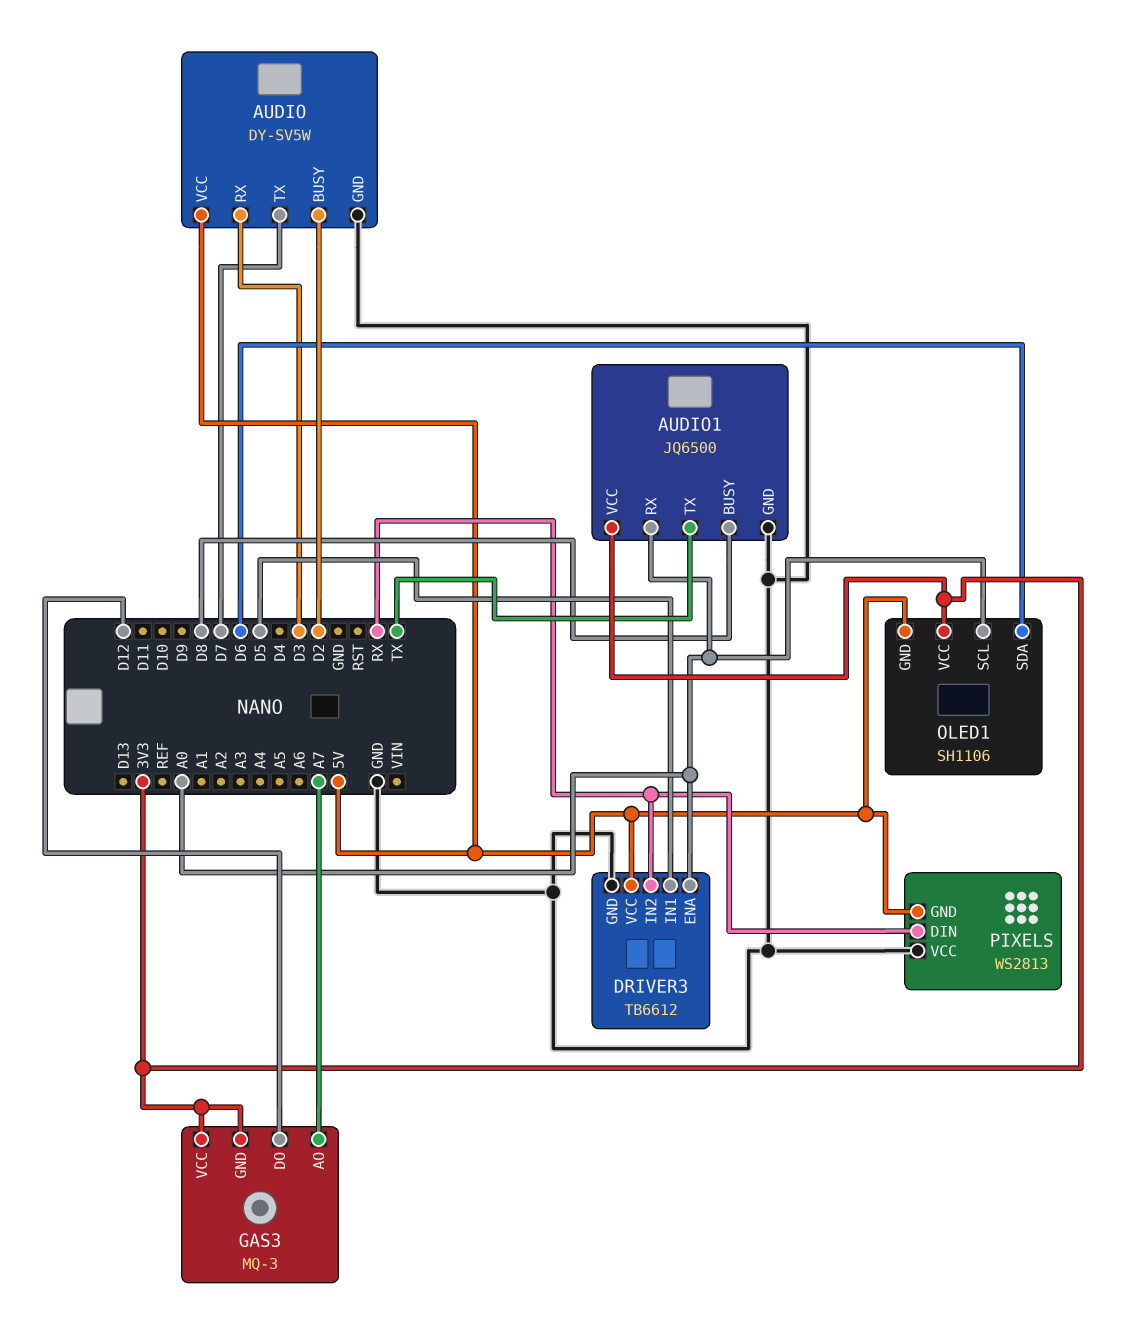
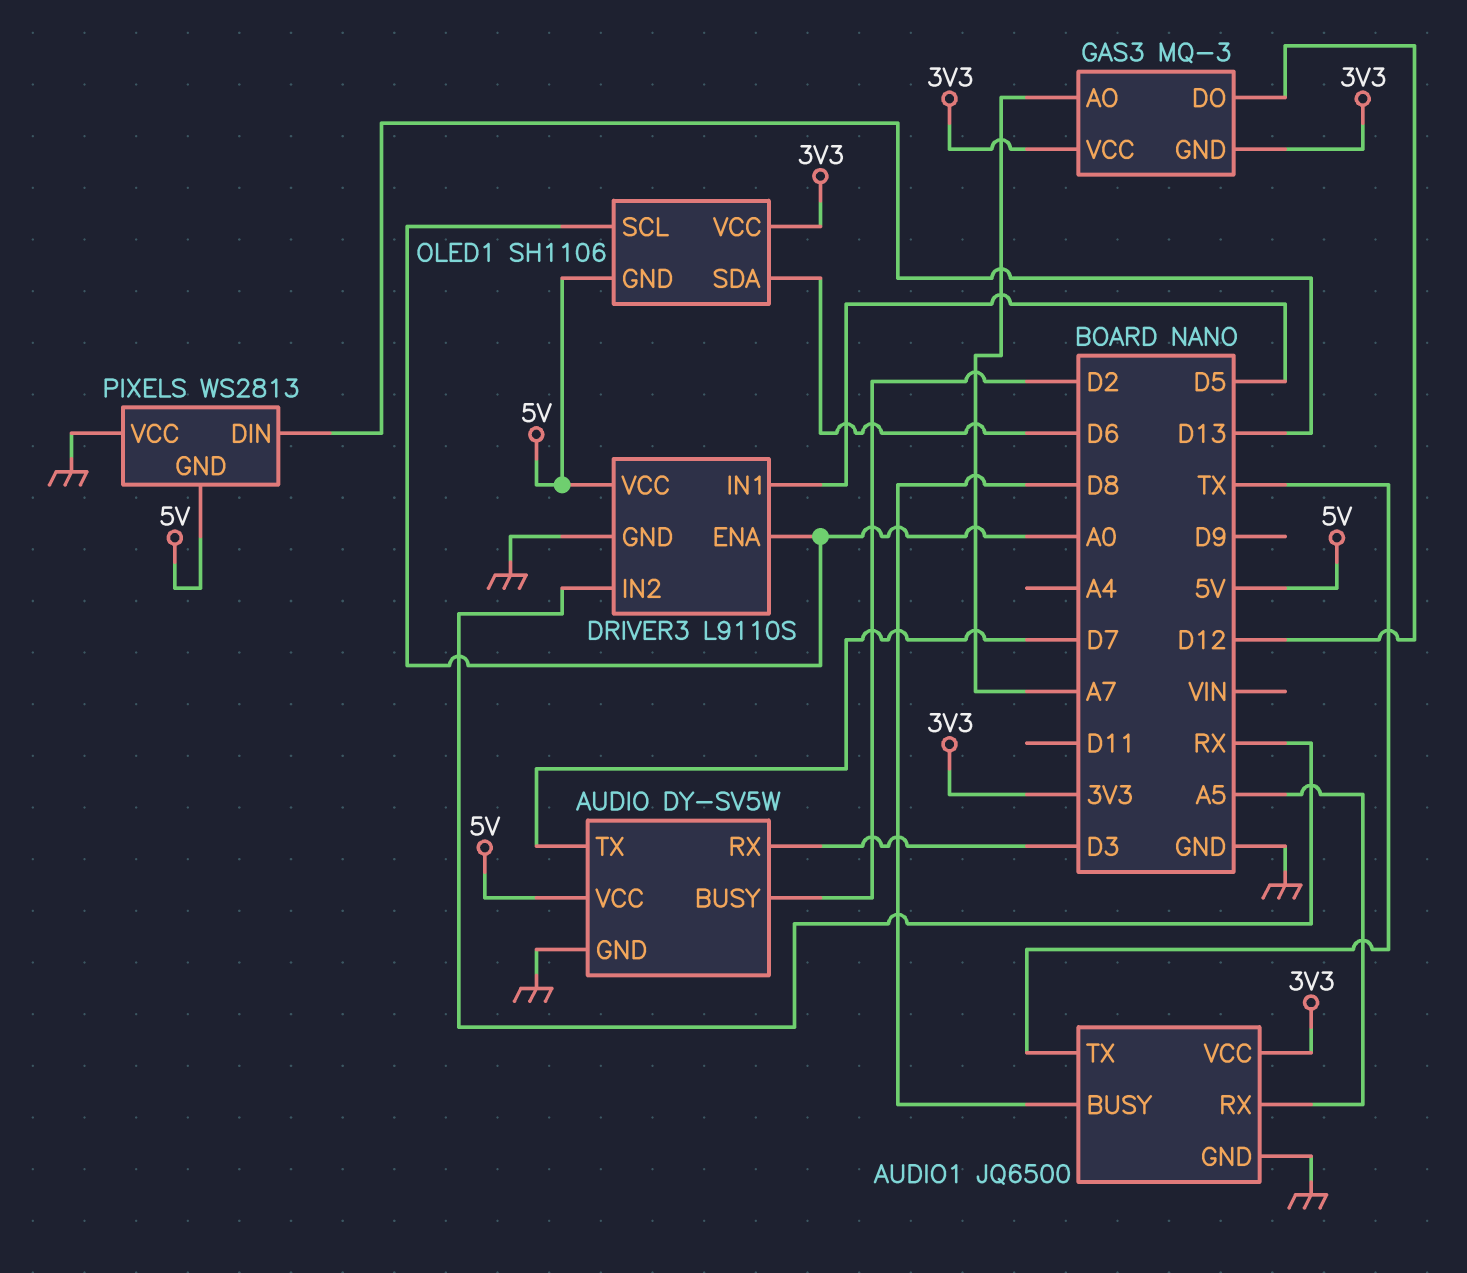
AUDIO1 pin RX: A0 -> A5
DRIVER3: TB6612 -> L9110S
PIXELS pin DIN: RX -> D13

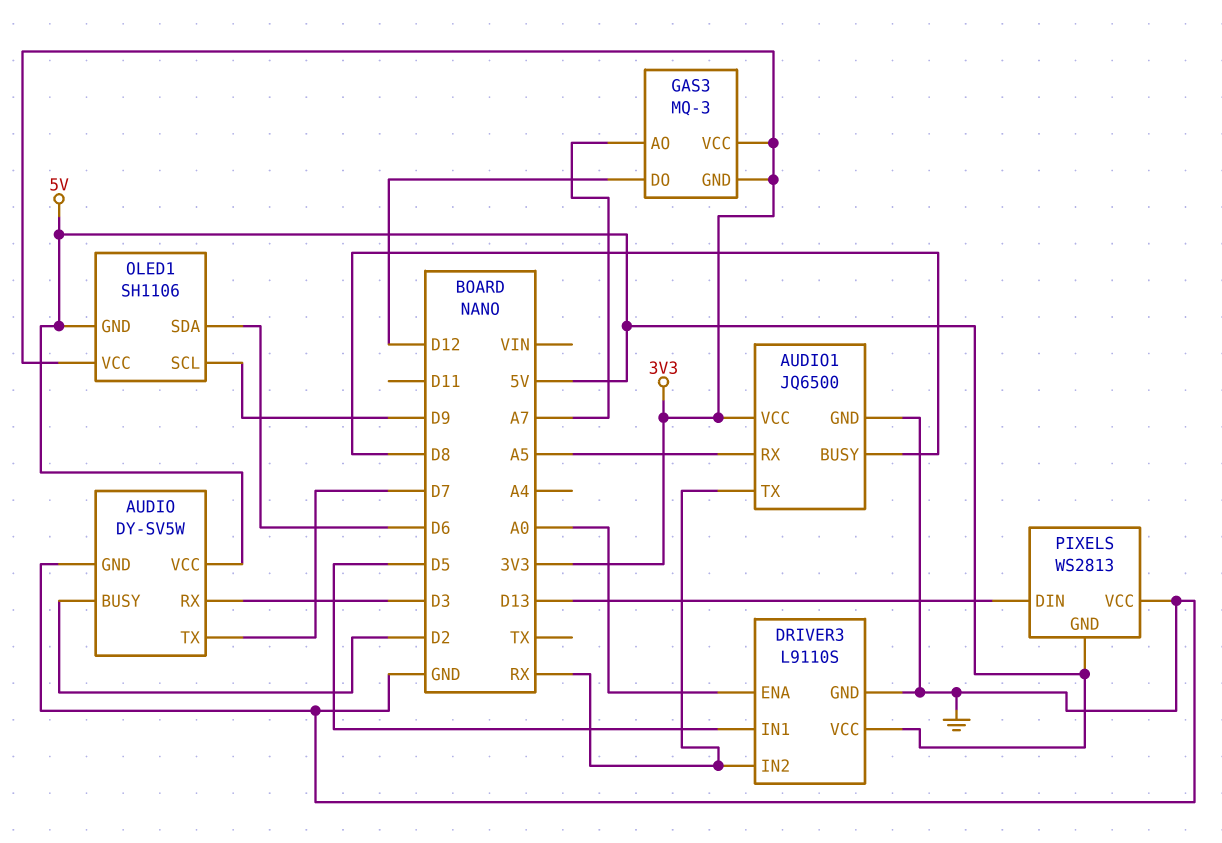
AUDIO1 pin TX: TX -> RX
OLED1 pin SCL: A0 -> D9

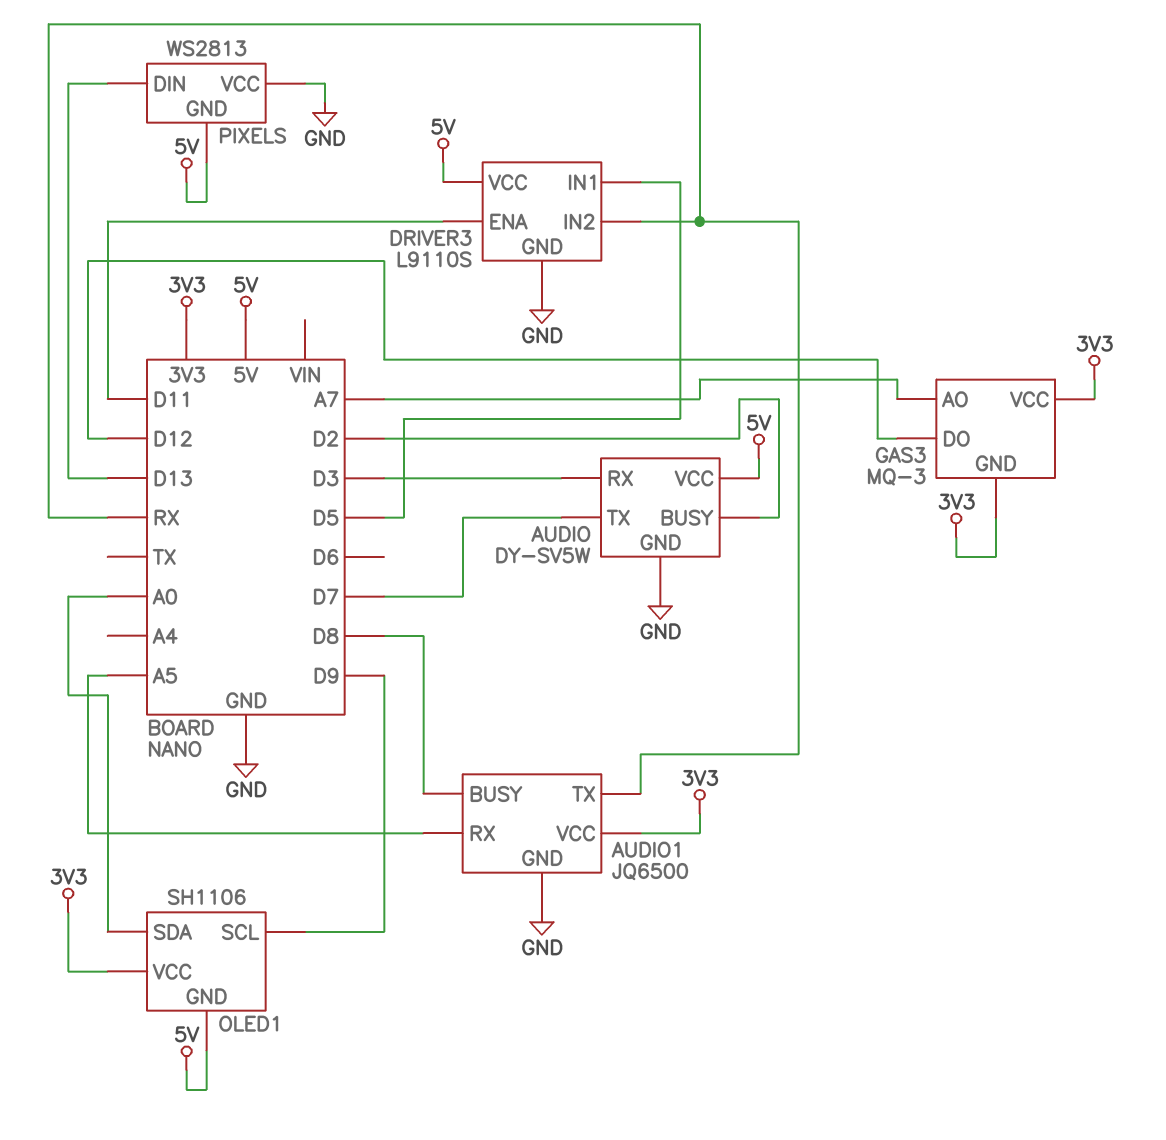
DRIVER3 pin ENA: A0 -> D11
OLED1 pin SDA: D6 -> A0

